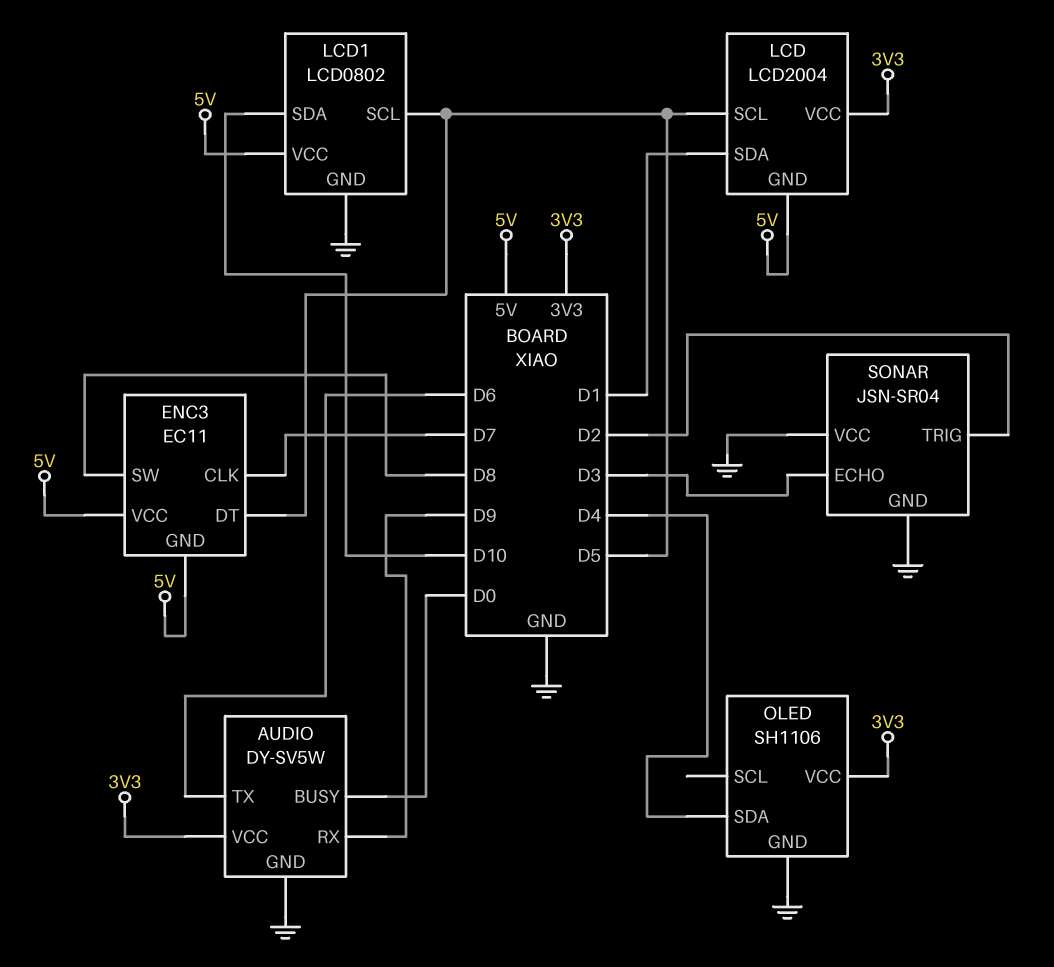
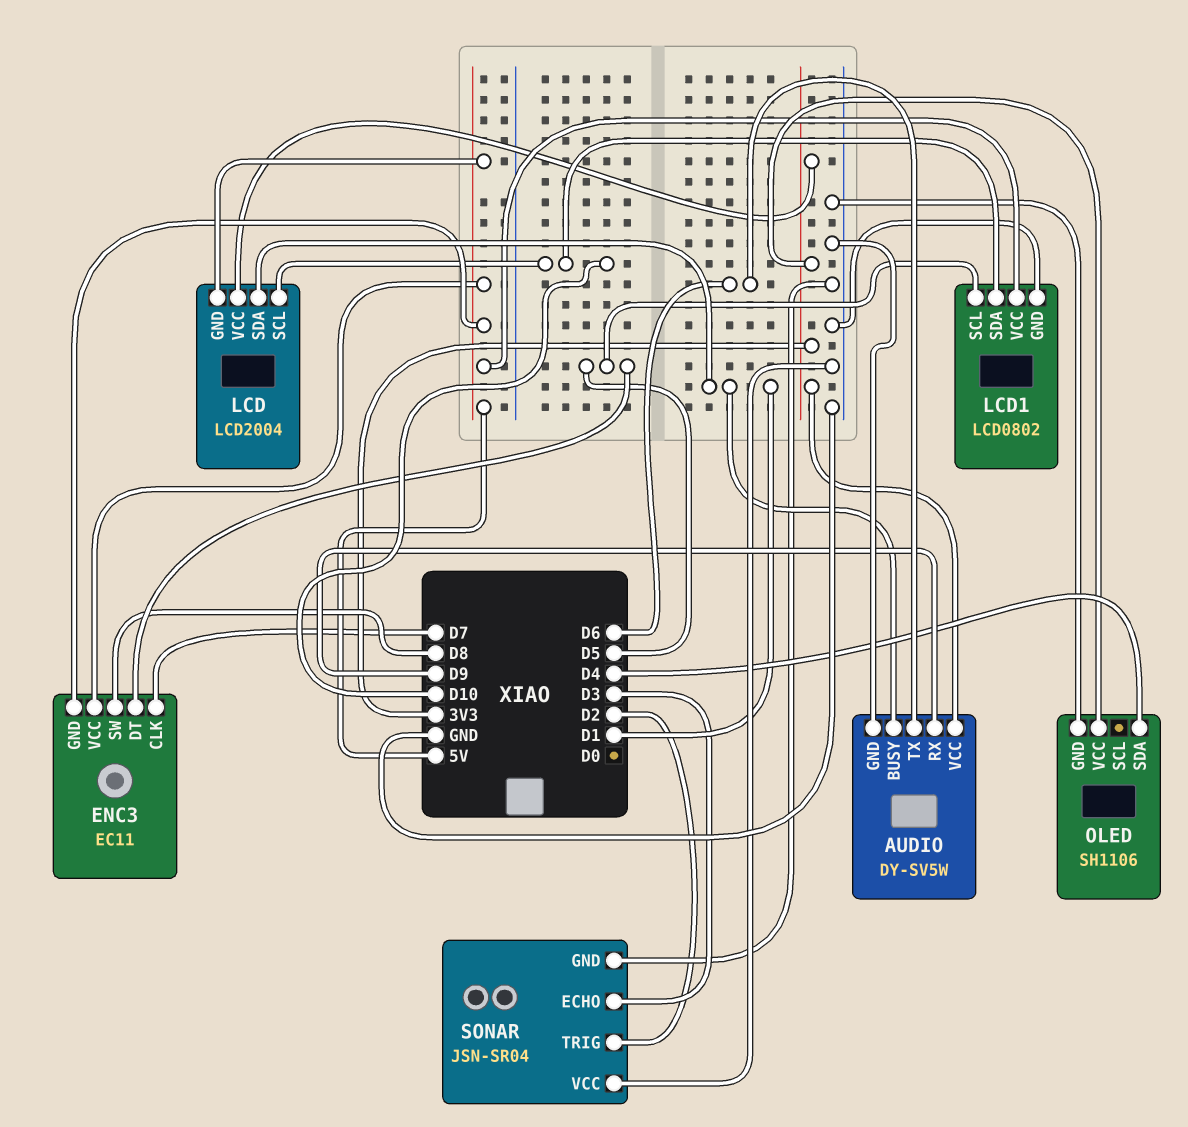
AUDIO pin BUSY: D0 -> D1
LCD pin SCL: D5 -> D10

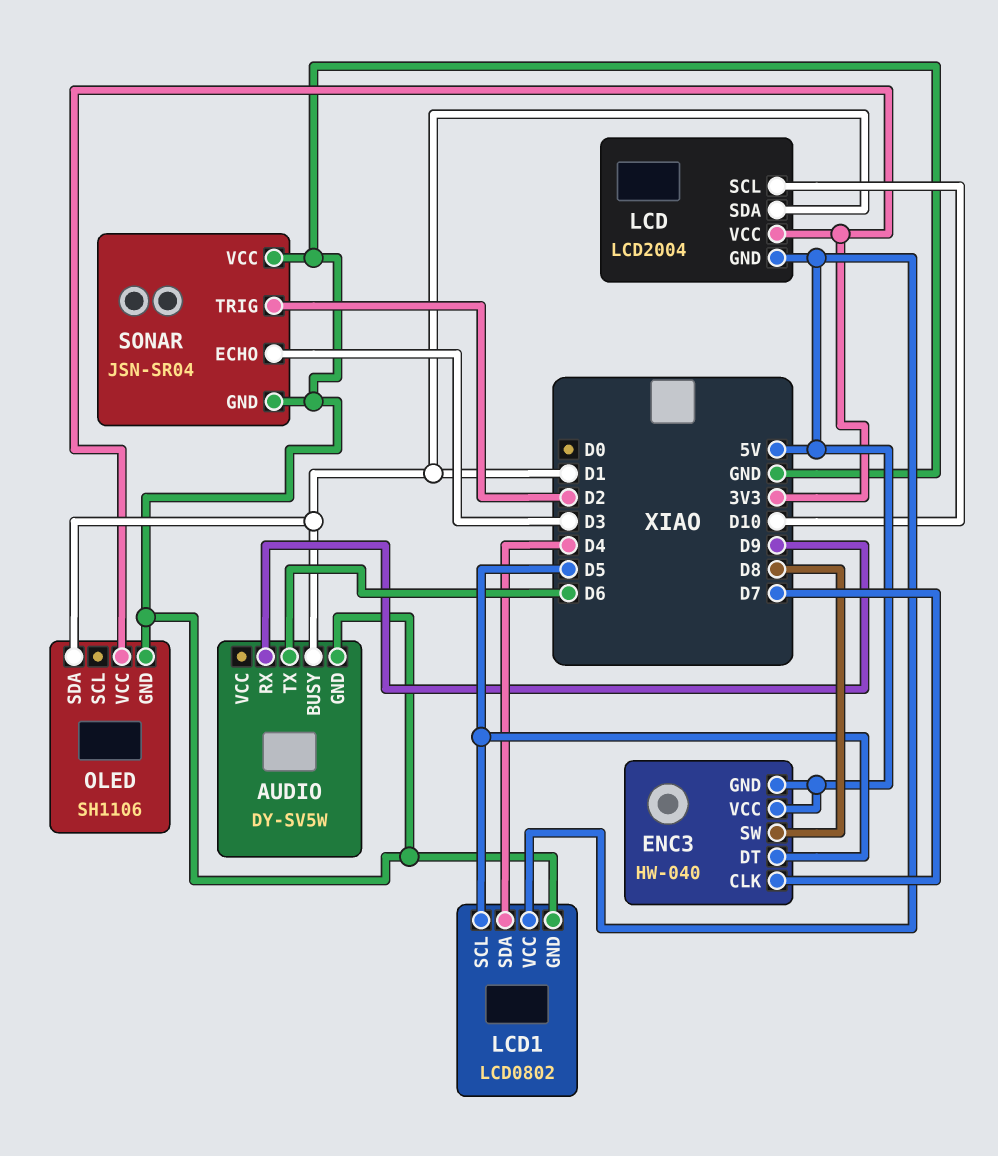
AUDIO pin VCC: 3V3 -> none
ENC3: EC11 -> HW-040
LCD1 pin SDA: D10 -> D4
OLED pin SDA: D4 -> D1

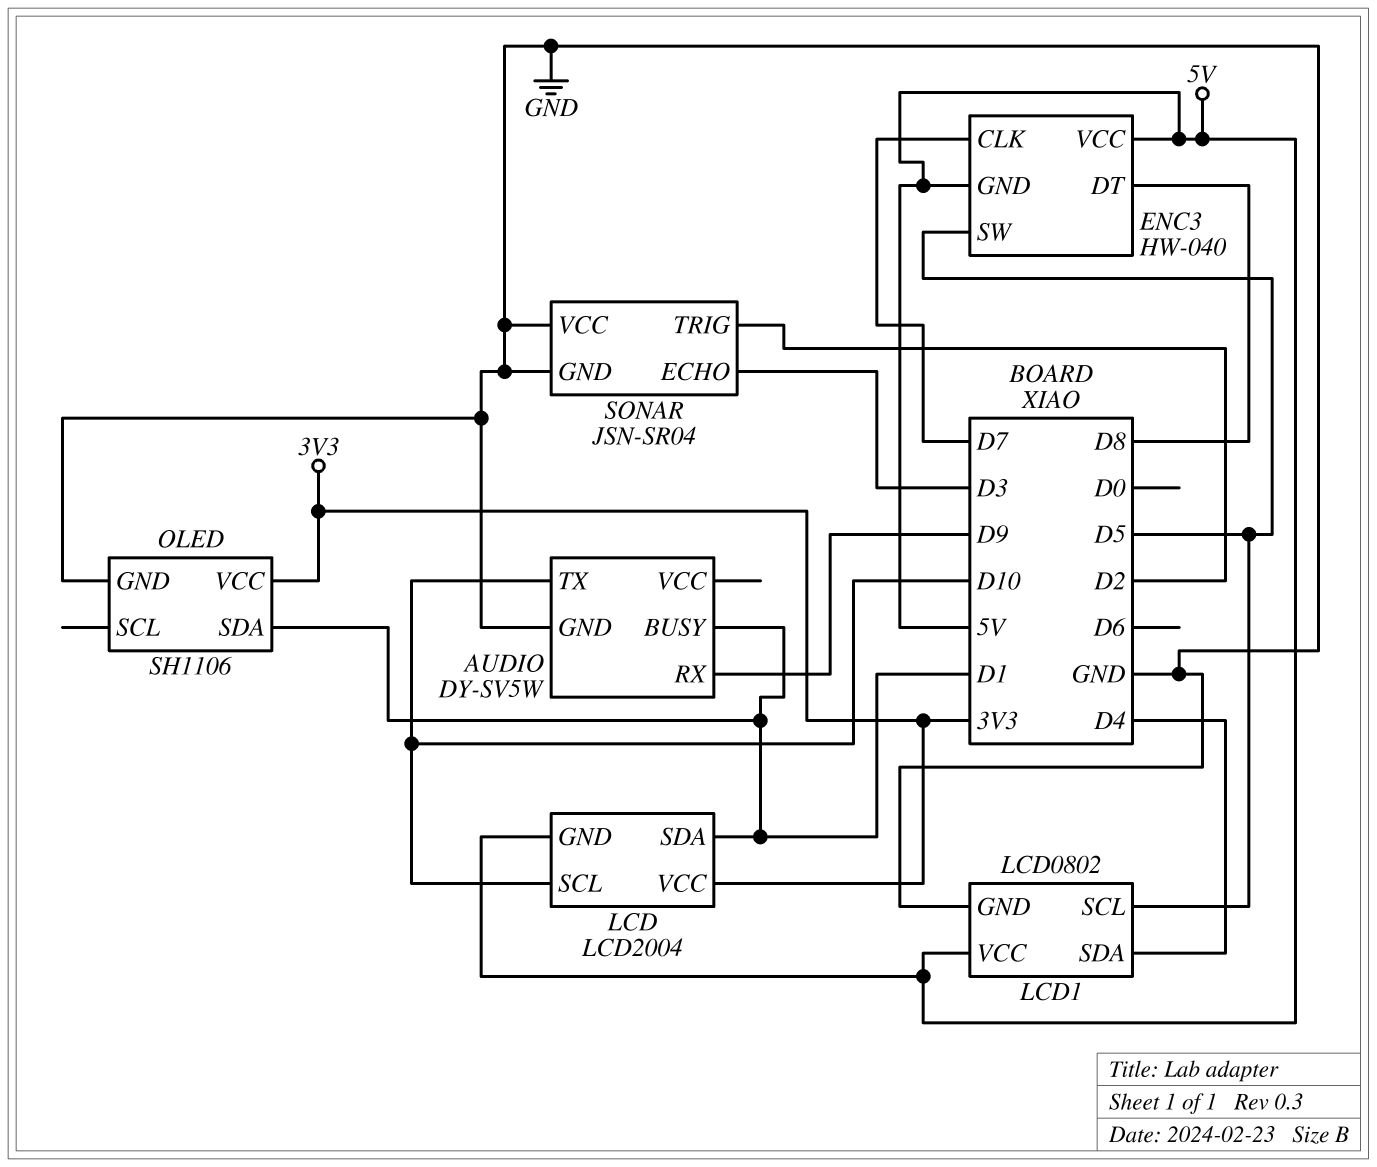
AUDIO pin TX: D6 -> D10
ENC3 pin DT: D5 -> D8
ENC3 pin SW: D8 -> D5

